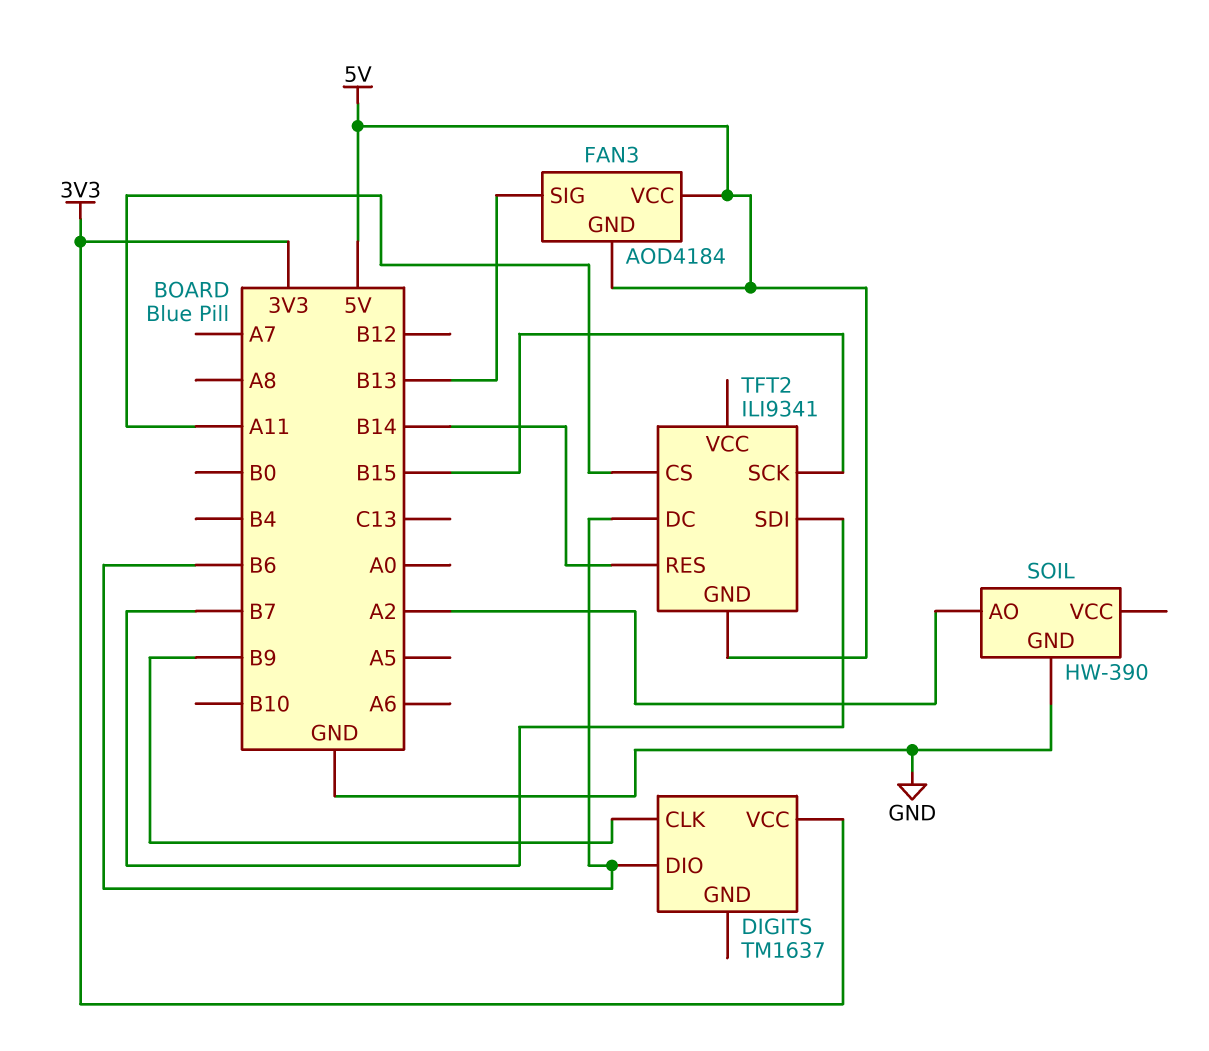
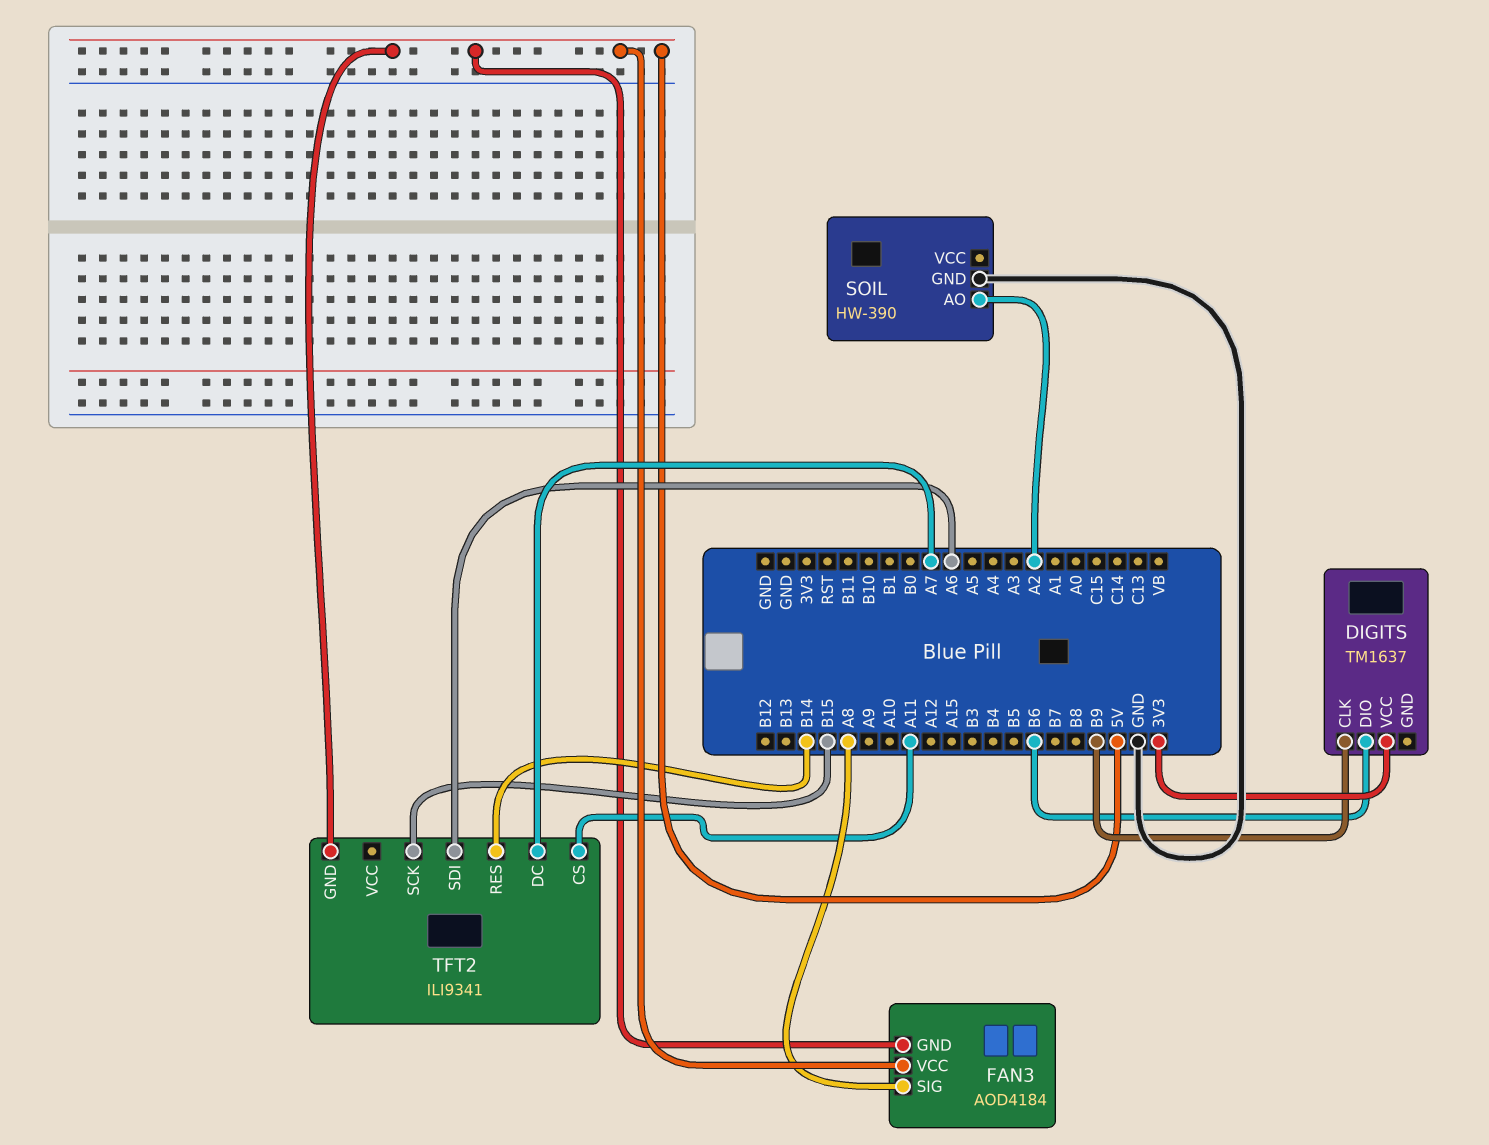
FAN3 pin SIG: B13 -> A8
TFT2 pin DC: B6 -> A7
TFT2 pin SDI: B7 -> A6

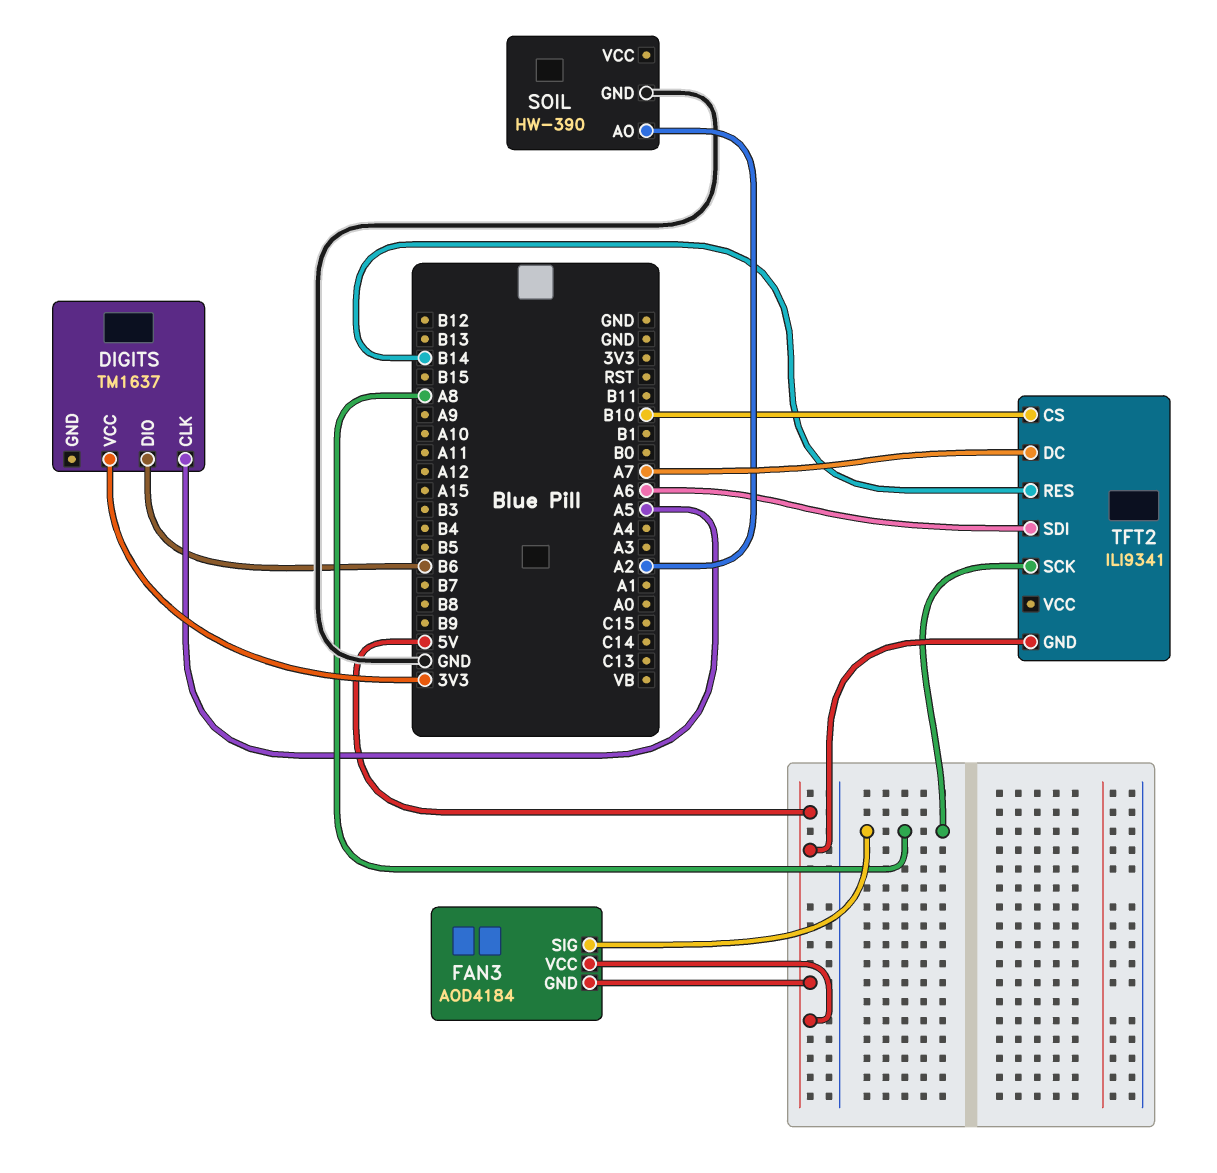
DIGITS pin CLK: B9 -> A5
TFT2 pin CS: A11 -> B10
TFT2 pin SCK: B15 -> A8

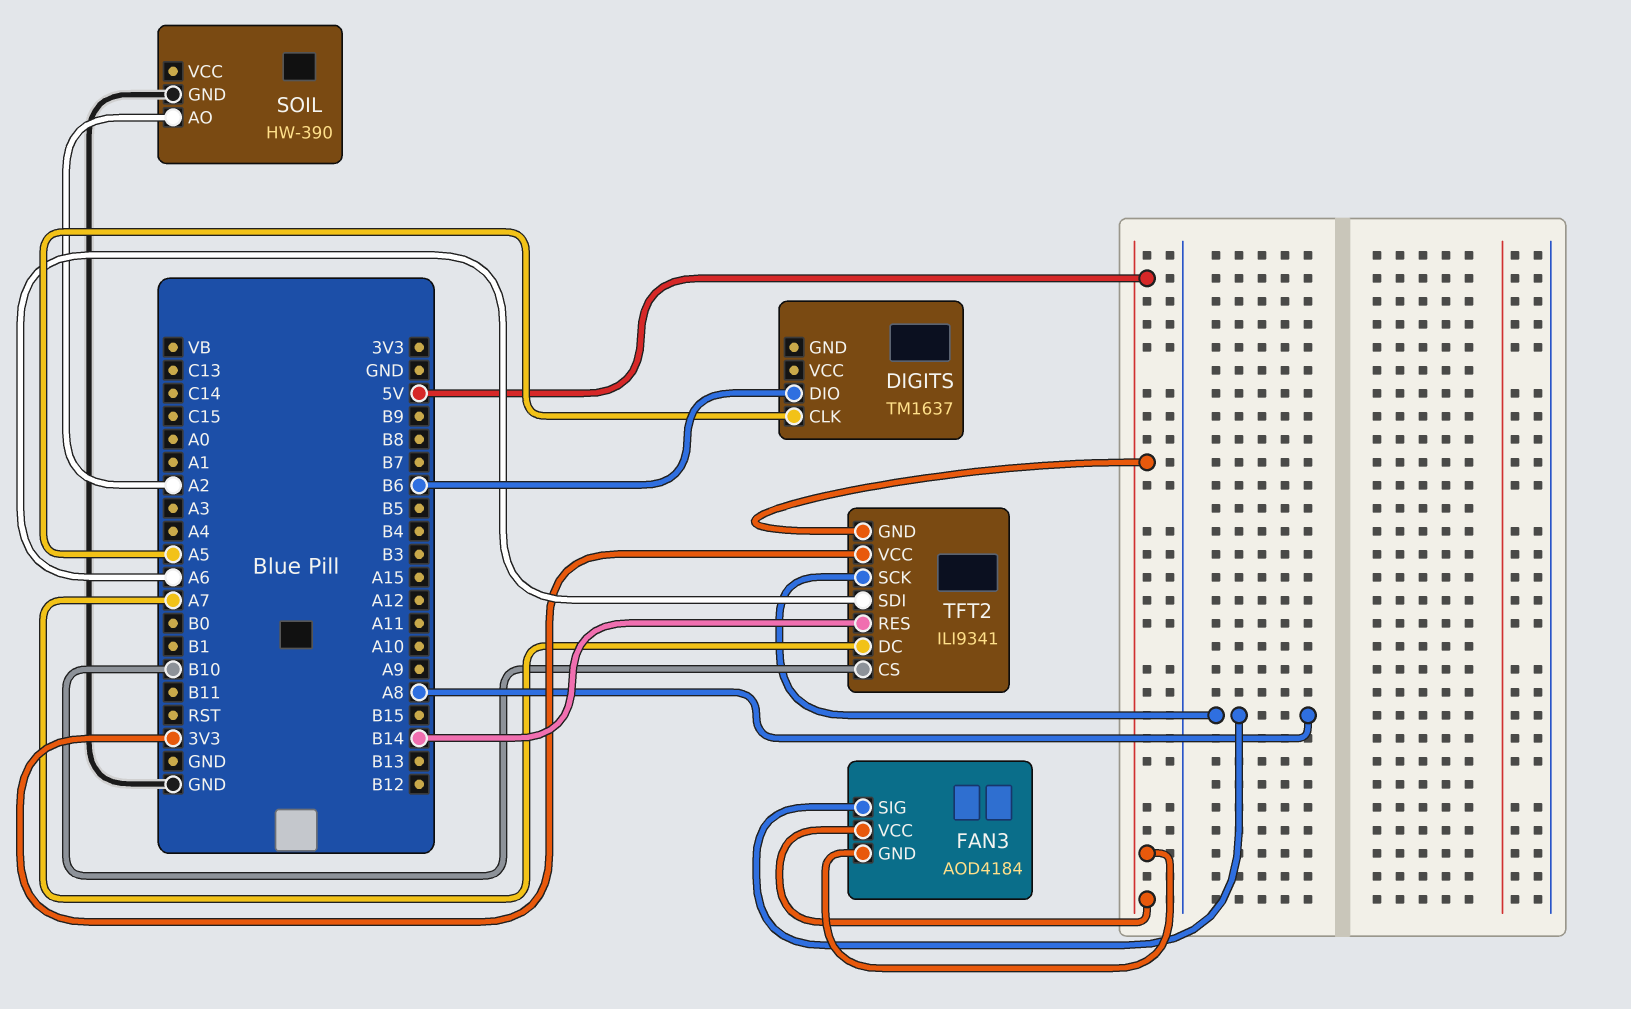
DIGITS pin VCC: 3V3 -> none
TFT2 pin VCC: none -> 3V3

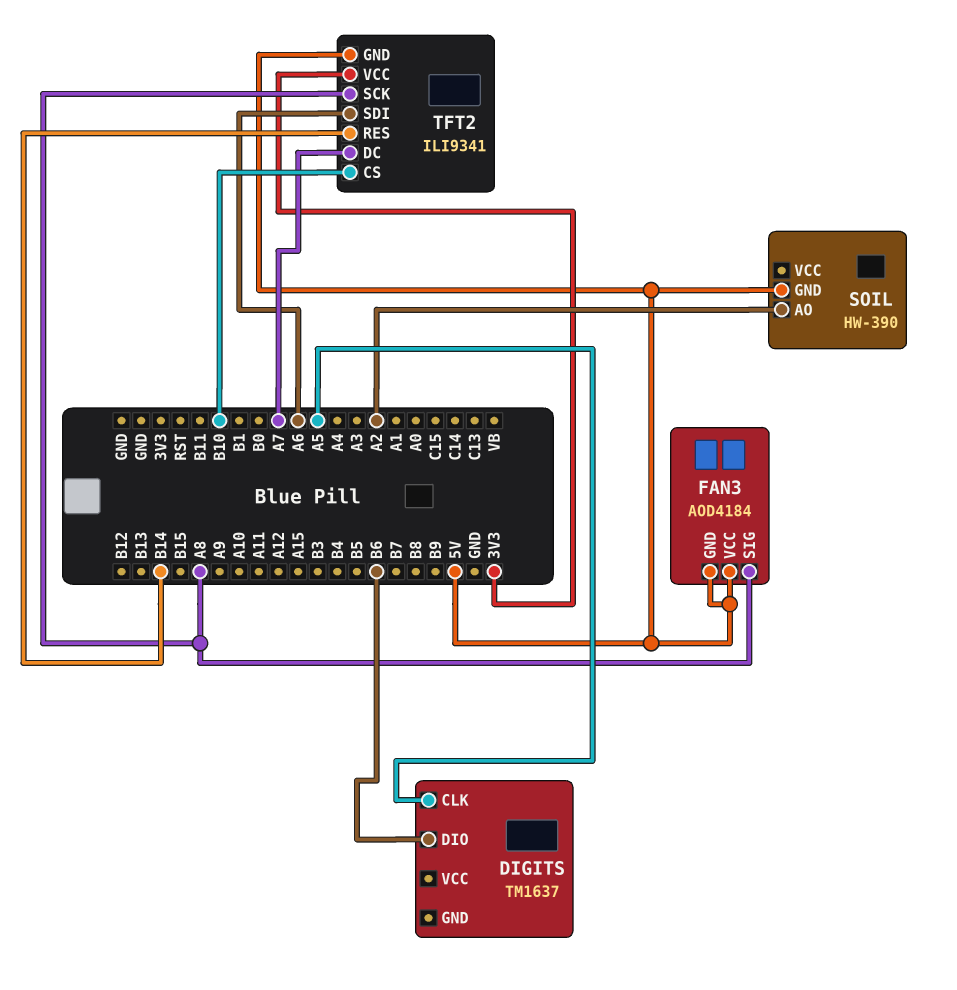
SOIL pin GND: GND -> 5V

